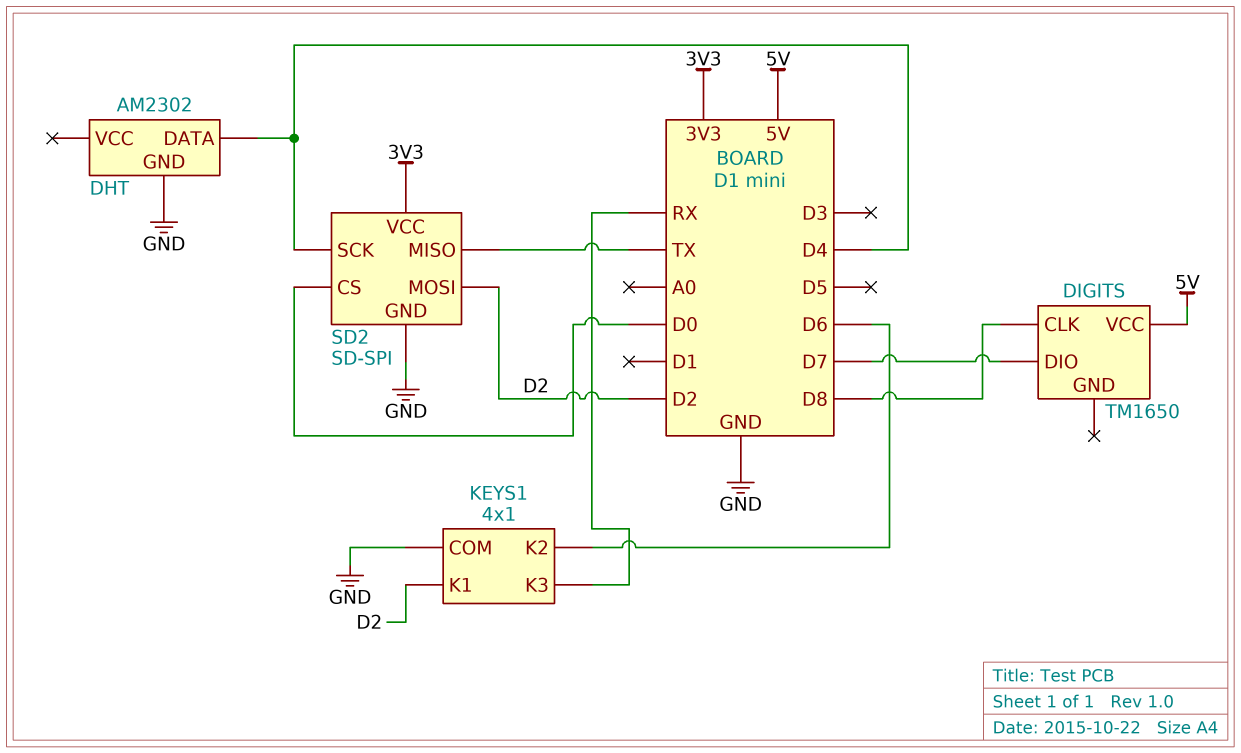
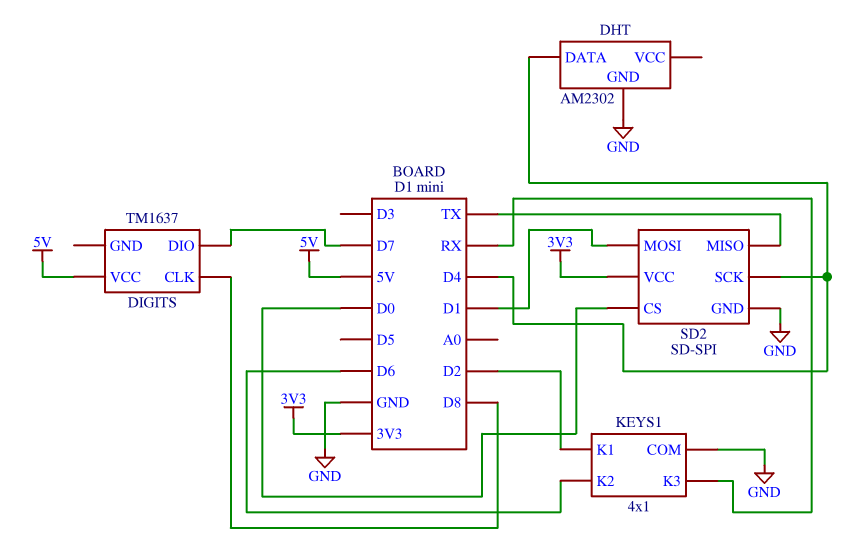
DIGITS: TM1650 -> TM1637
SD2 pin MOSI: D2 -> D1

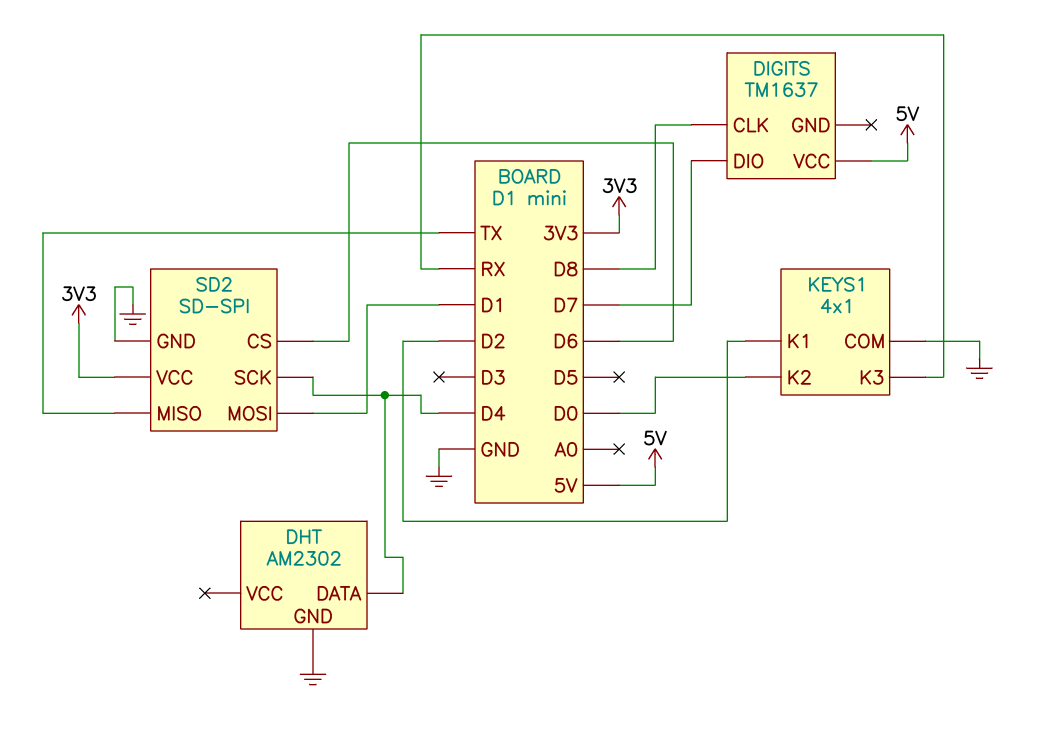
KEYS1 pin K2: D6 -> D0
SD2 pin CS: D0 -> D6

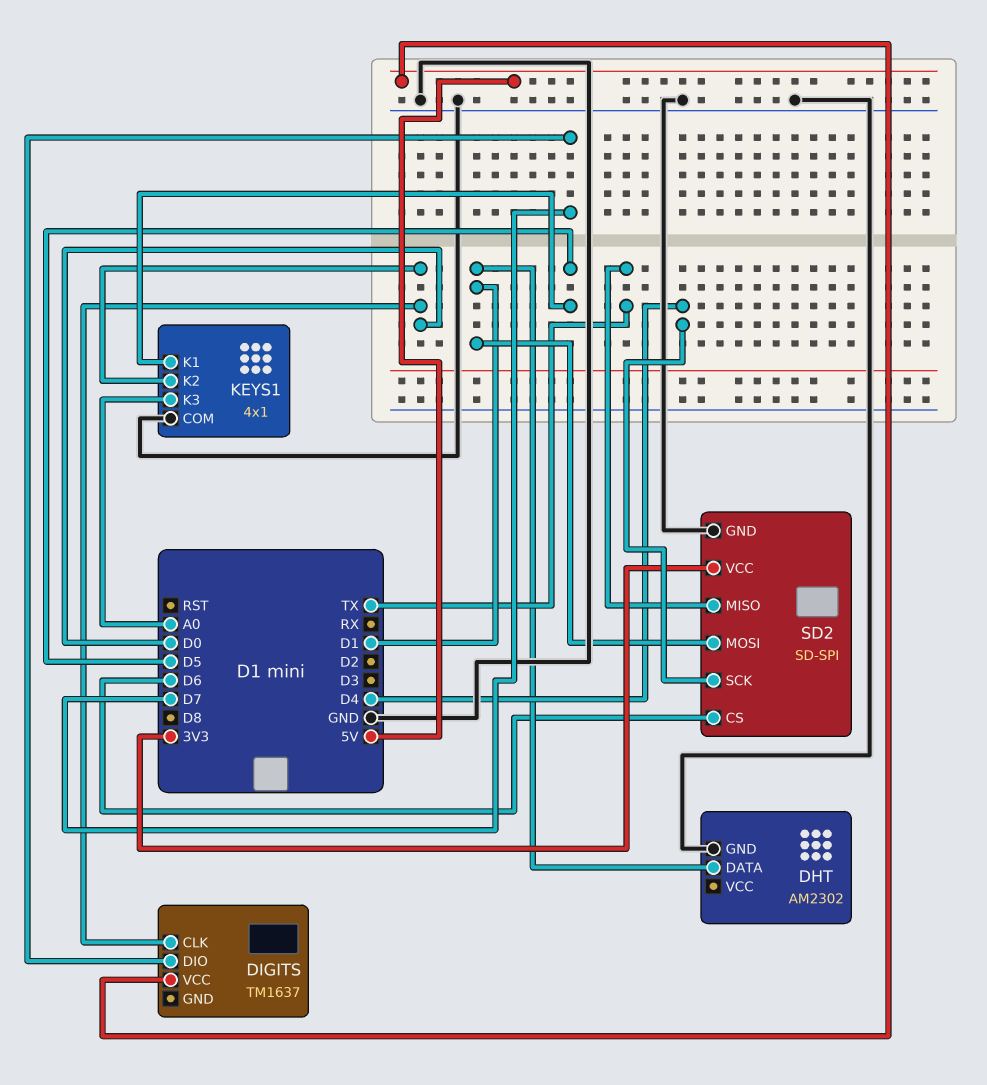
DHT pin DATA: D4 -> D1
DIGITS pin CLK: D8 -> D0
KEYS1 pin K1: D2 -> D5
KEYS1 pin K3: RX -> A0

